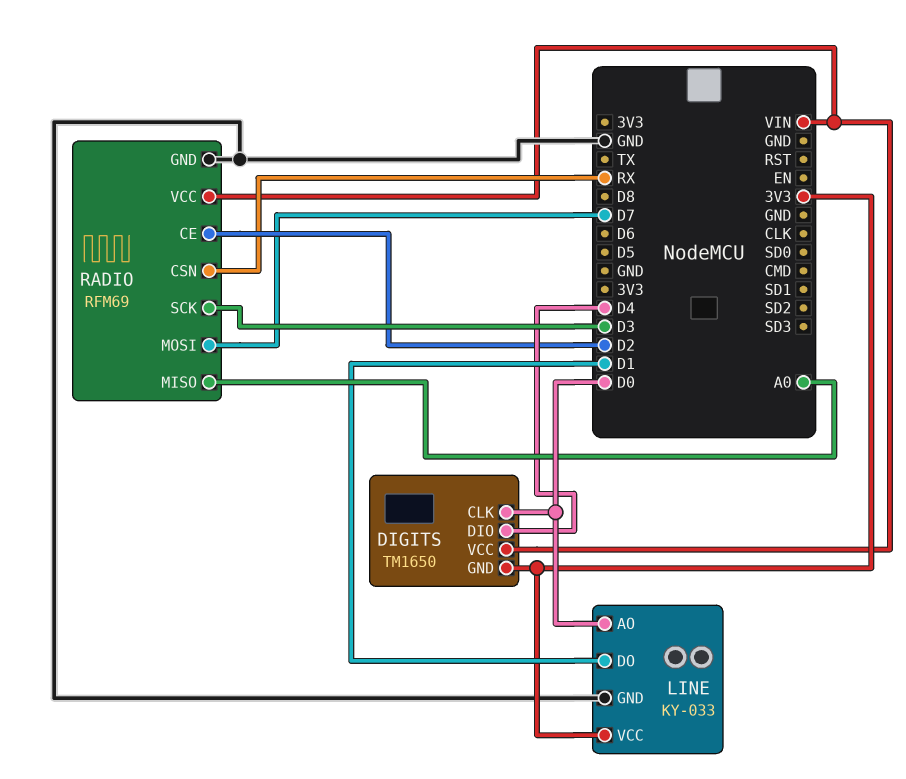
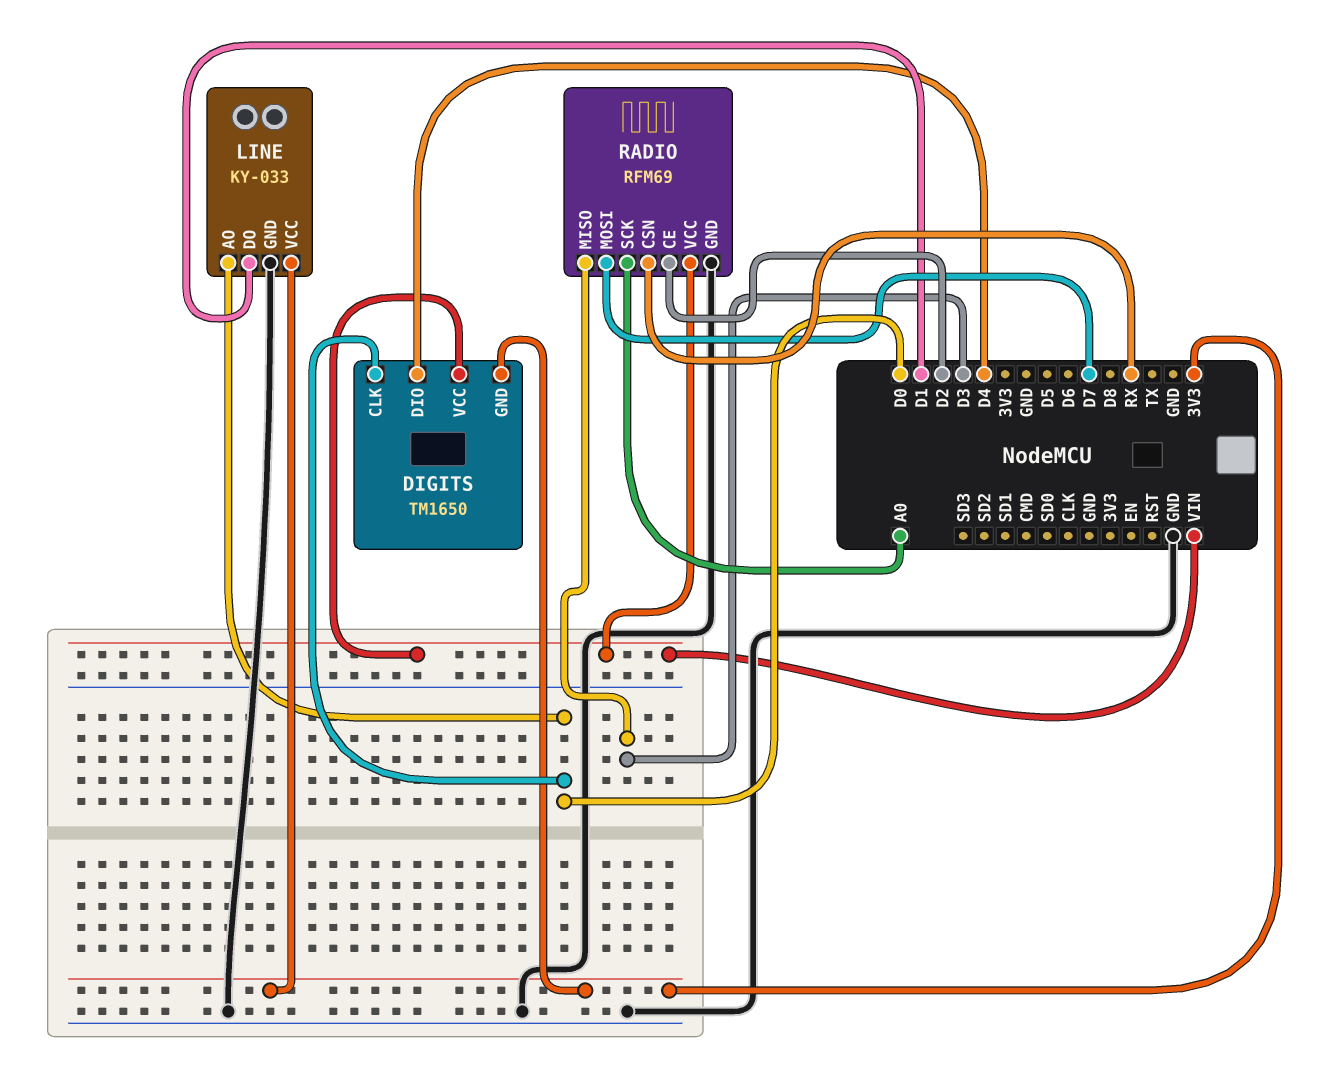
RADIO pin MISO: A0 -> D3
RADIO pin SCK: D3 -> A0

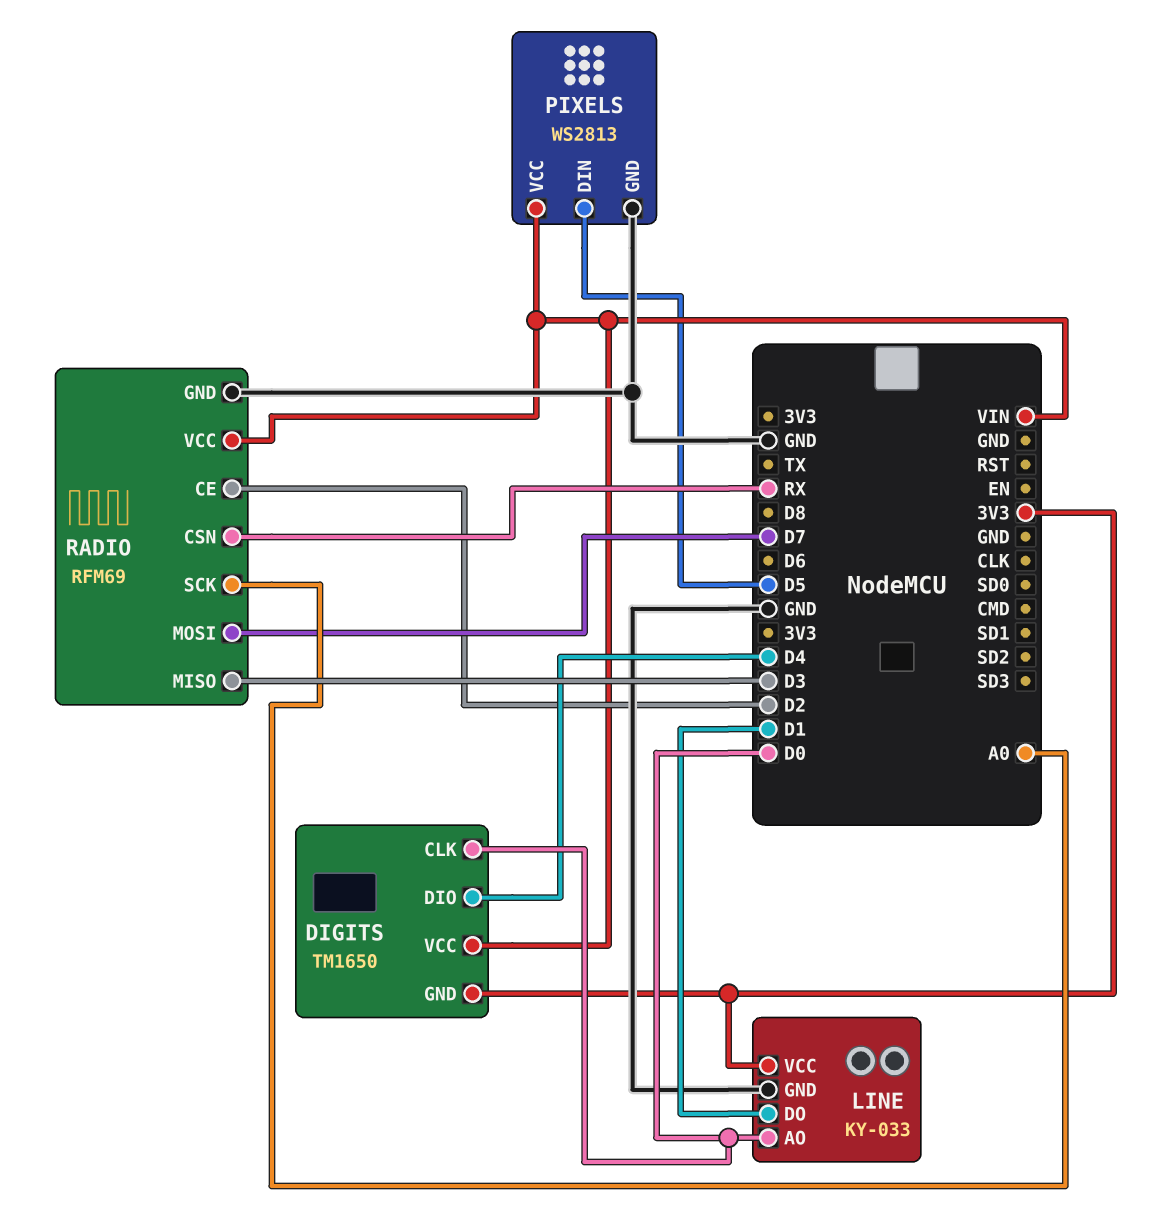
PIXELS: none -> WS2813
PIXELS pin DIN: none -> D5
PIXELS pin GND: none -> GND
PIXELS pin VCC: none -> VIN

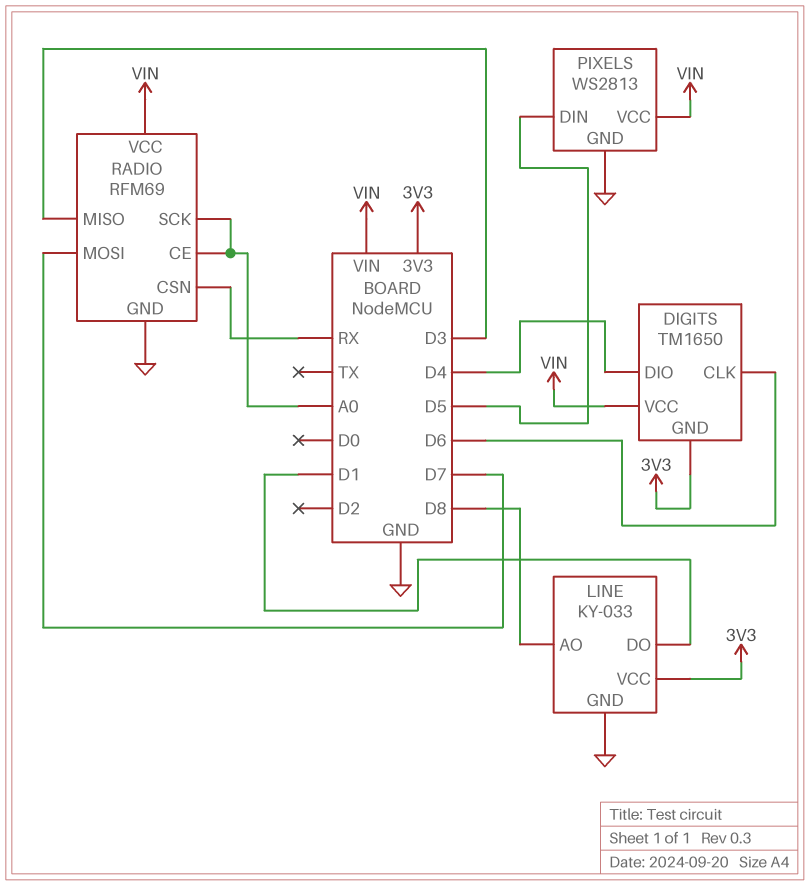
DIGITS pin CLK: D0 -> D6
LINE pin AO: D0 -> D8
RADIO pin CE: D2 -> A0

